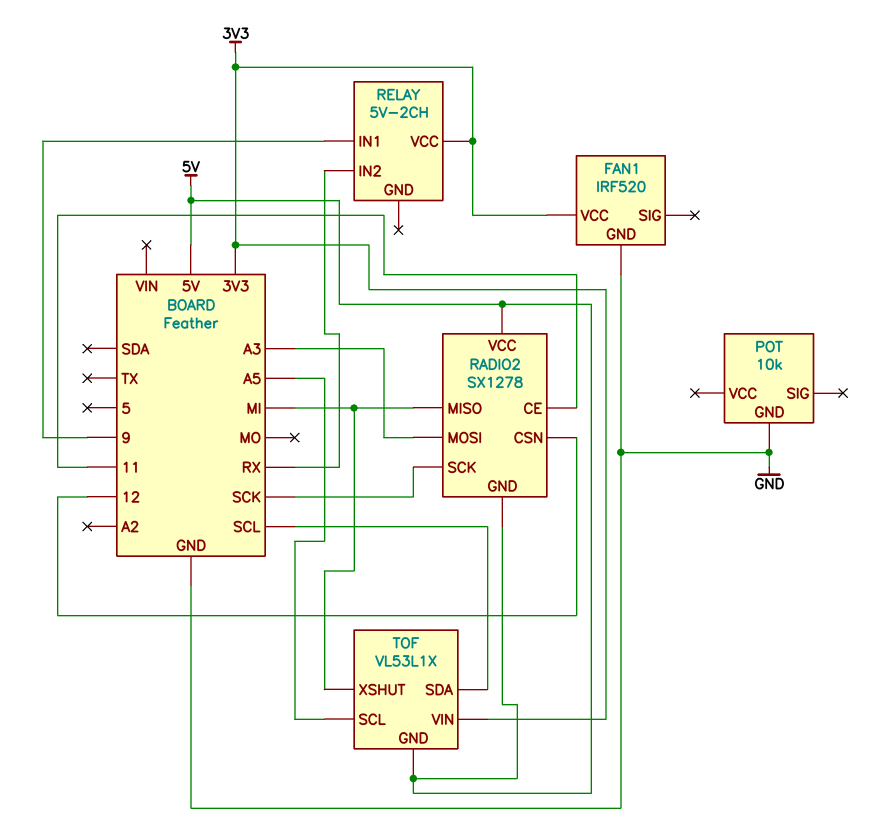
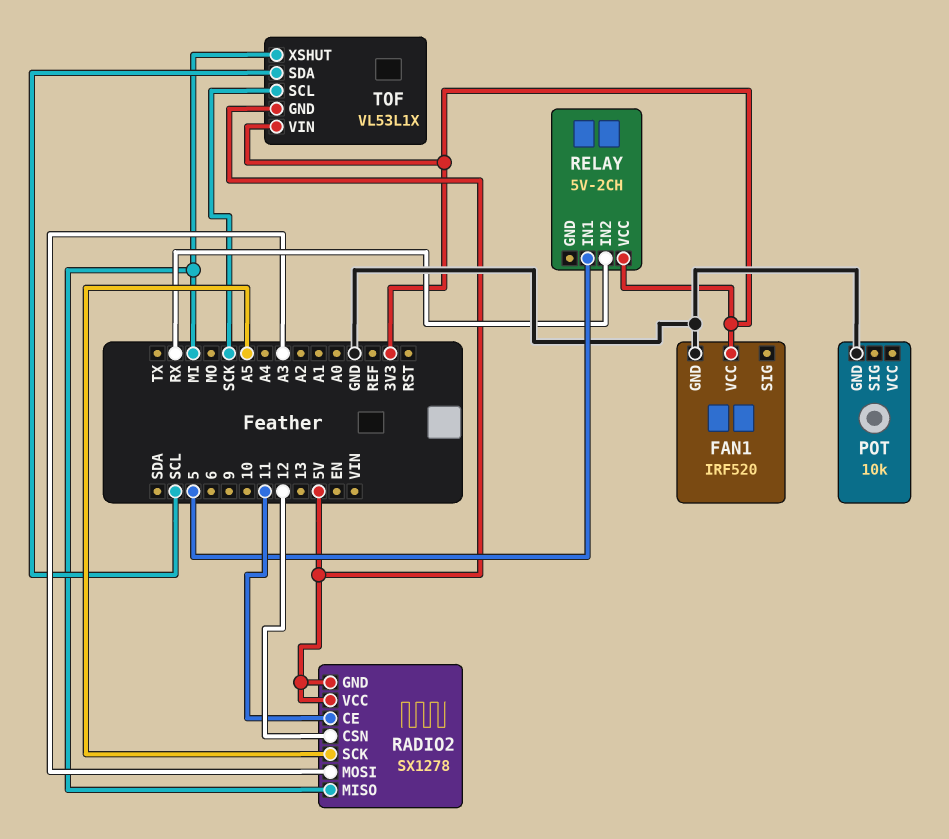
RADIO2 pin SCK: SCK -> A5
RELAY pin IN1: 9 -> 5
TOF pin SCL: A5 -> SCK

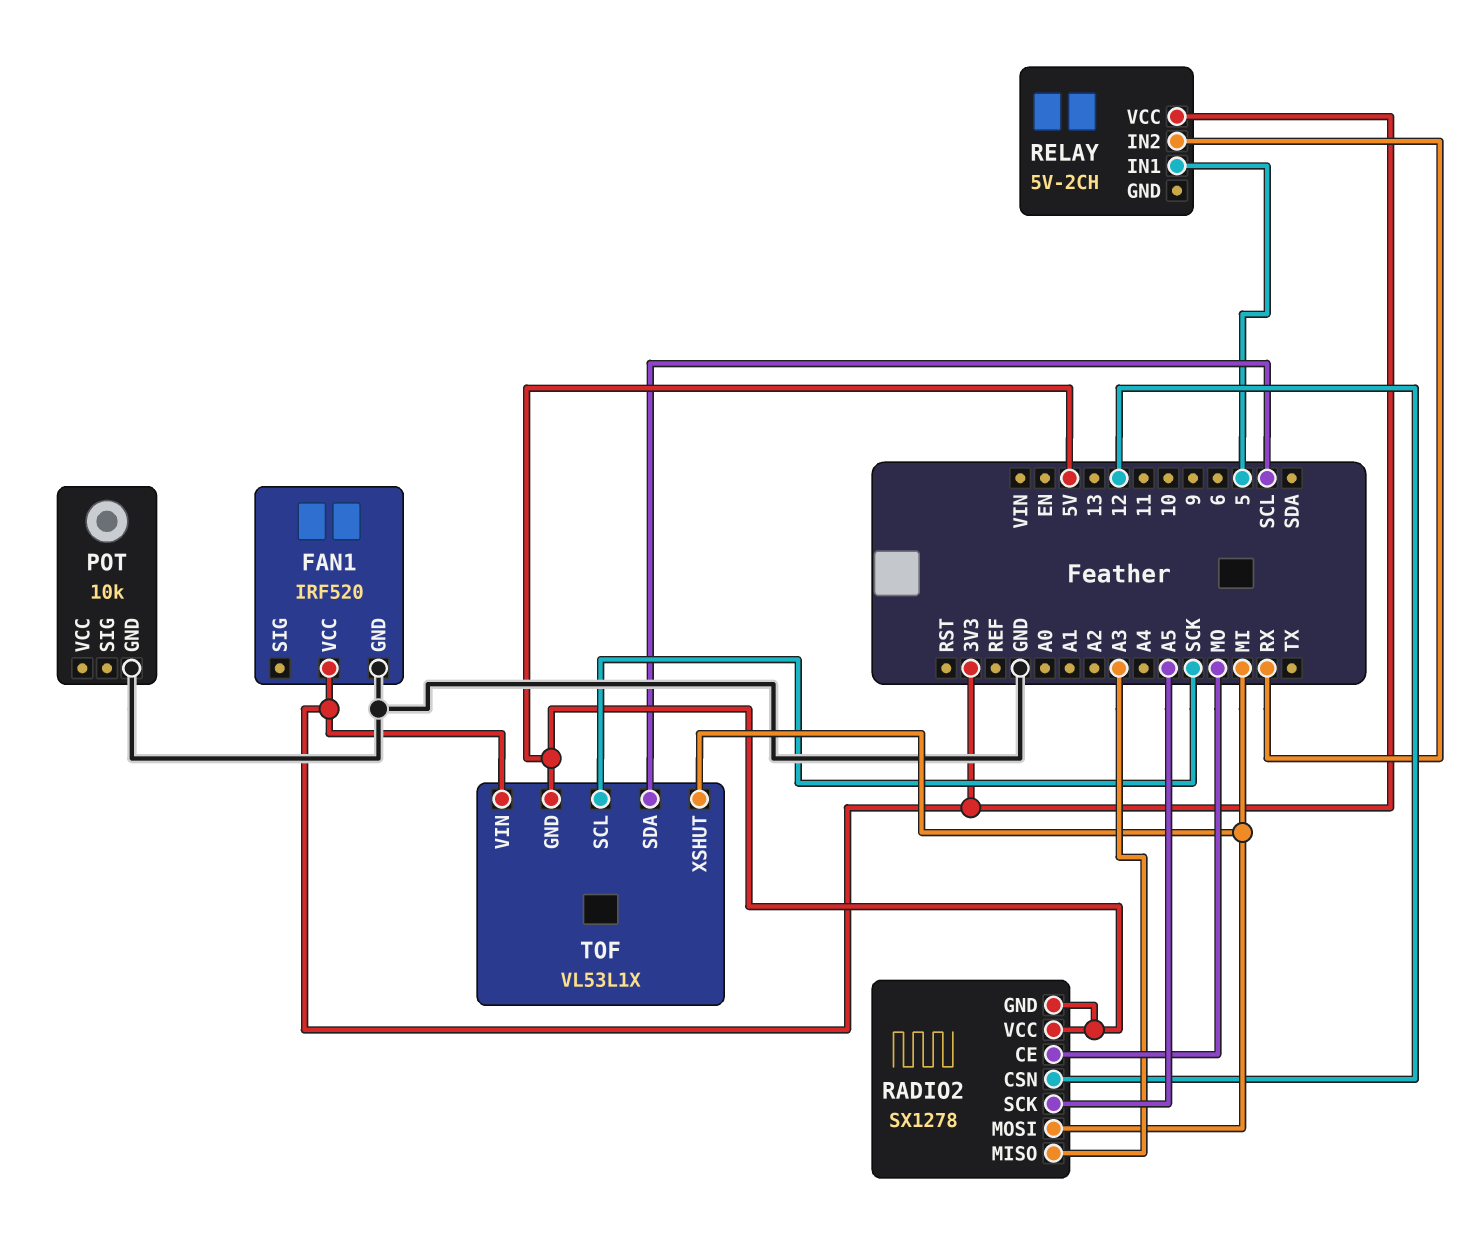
RADIO2 pin CE: 11 -> MO
RADIO2 pin MISO: MI -> A3
RADIO2 pin MOSI: A3 -> MI

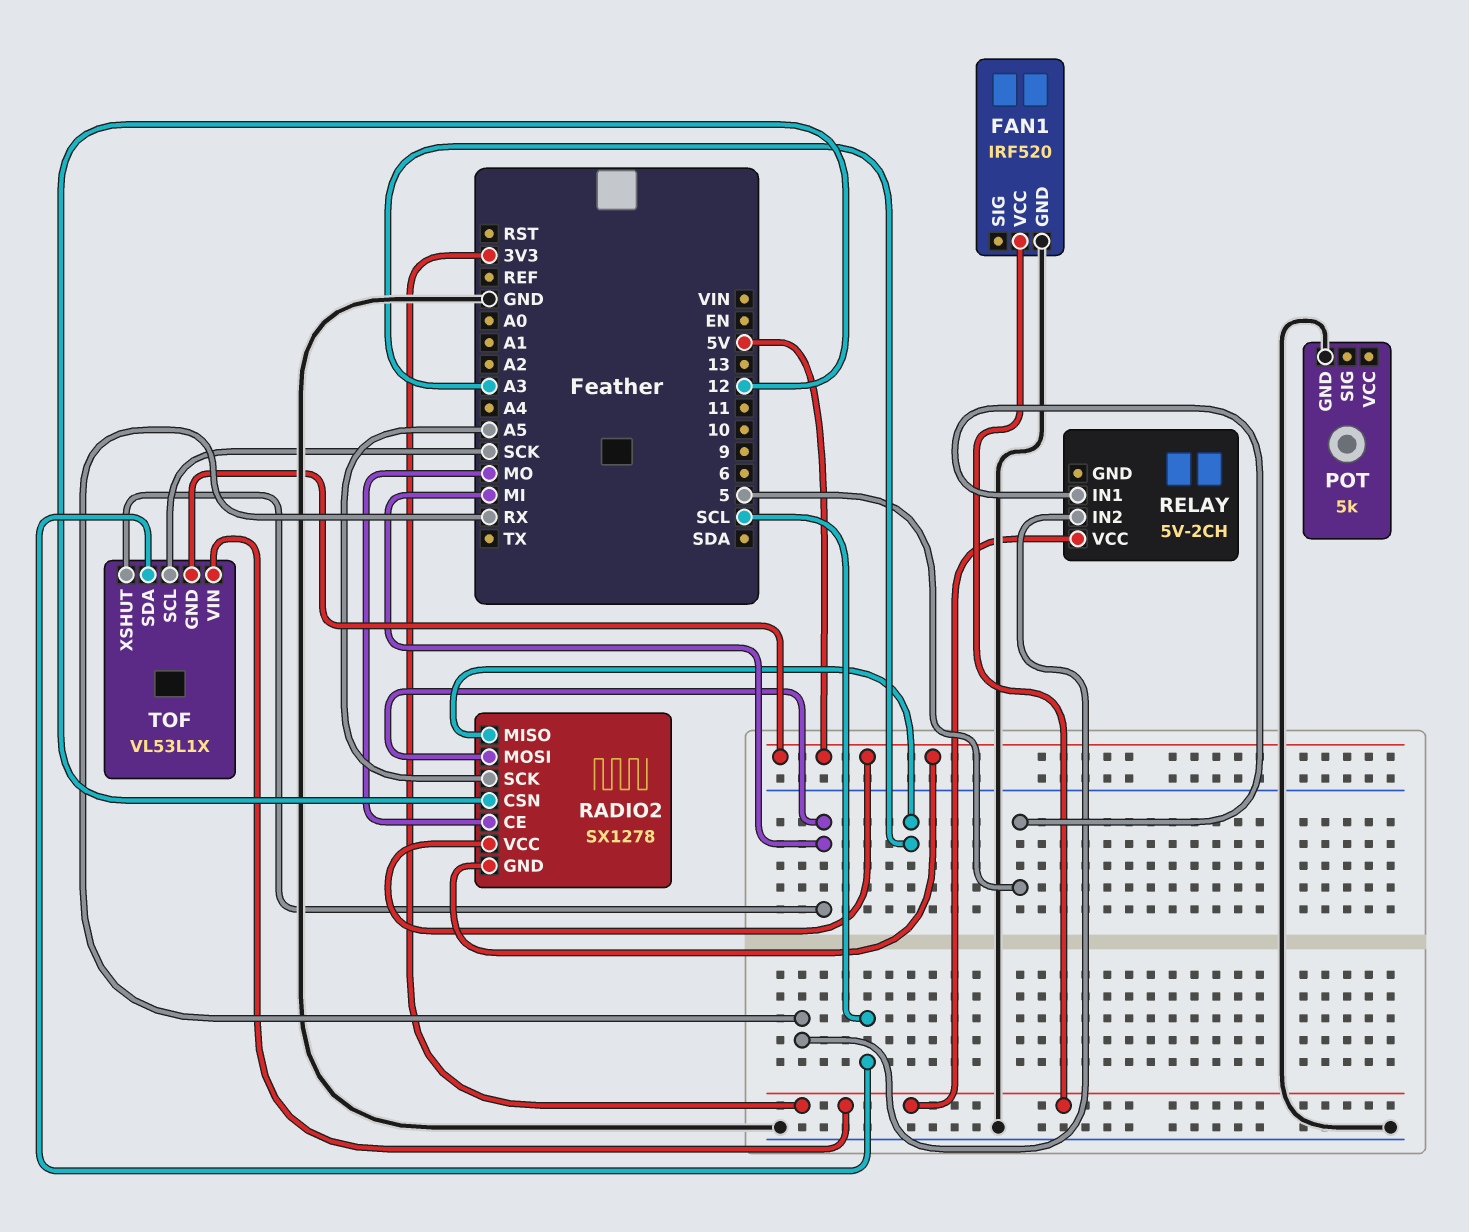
POT: 10k -> 5k

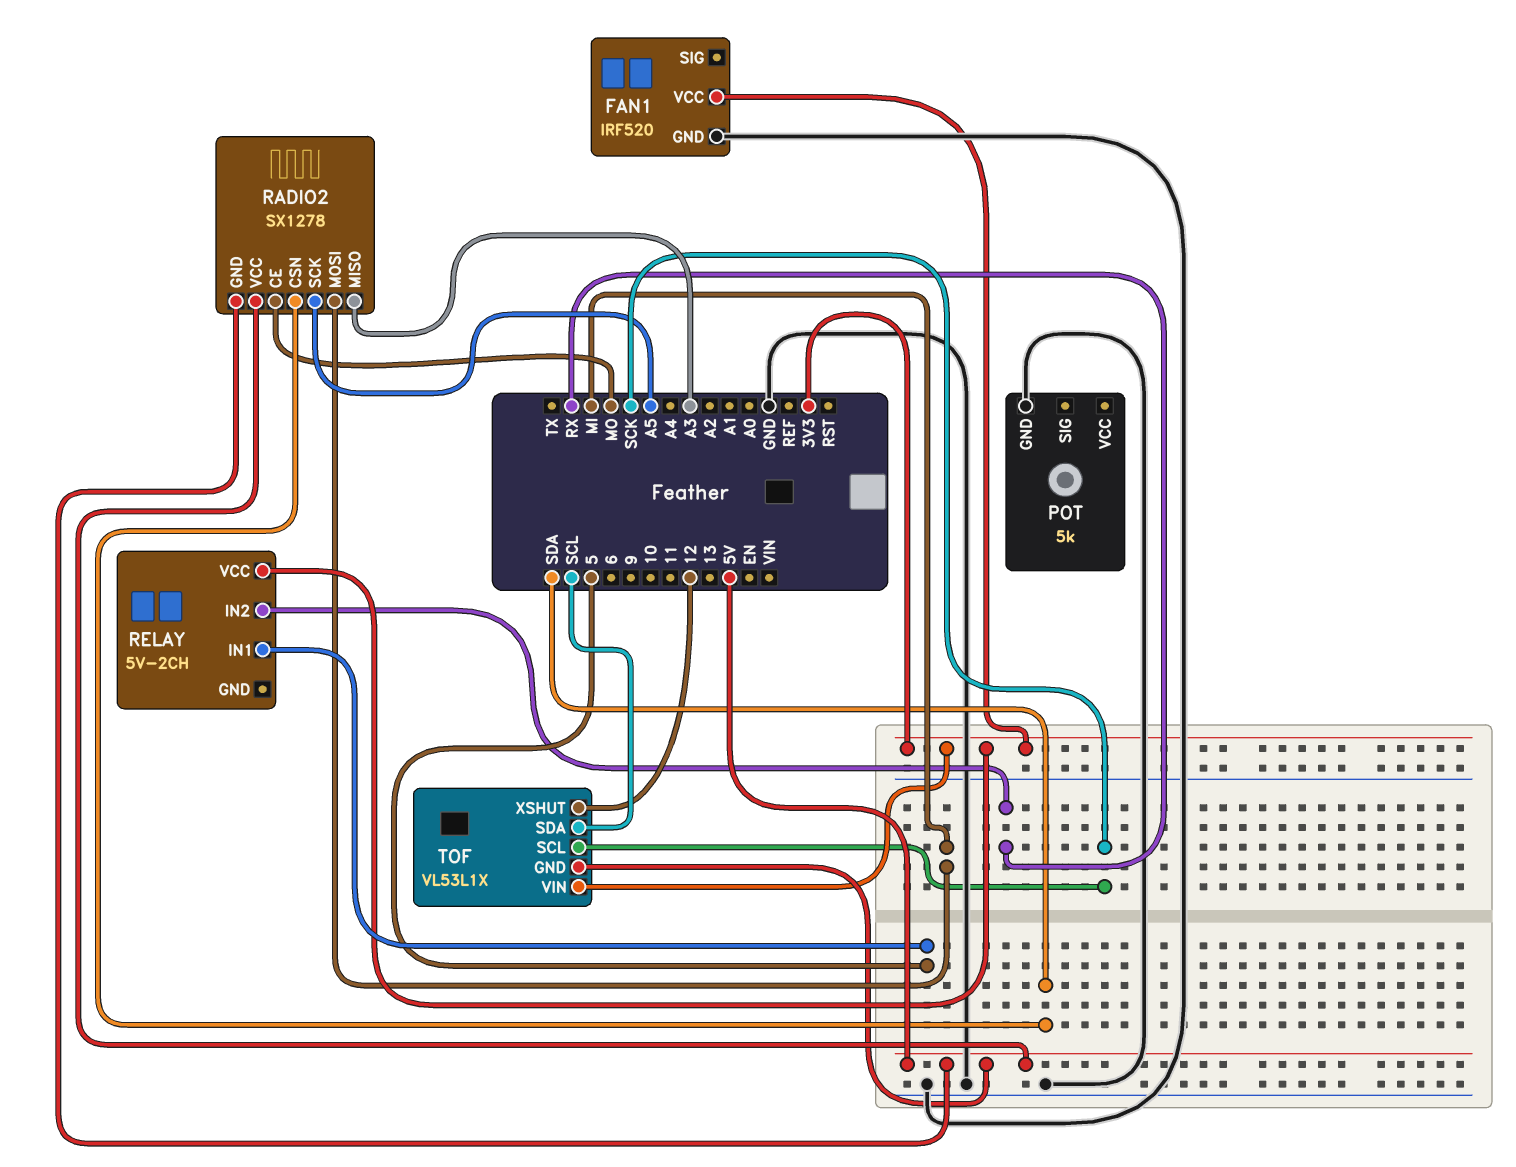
RADIO2 pin CSN: 12 -> SDA
TOF pin XSHUT: MI -> 12

